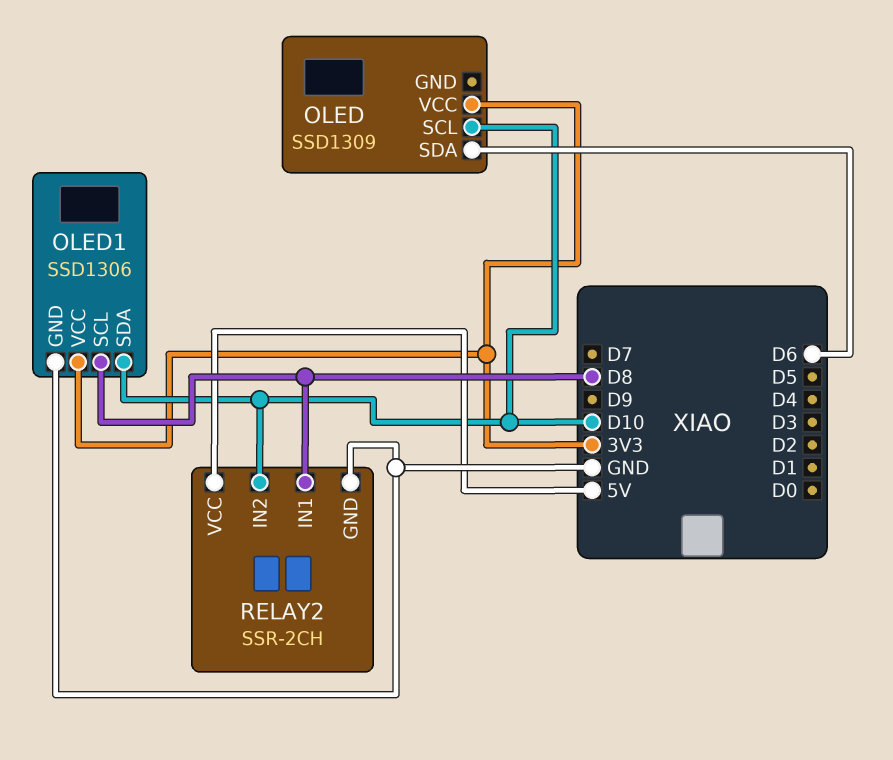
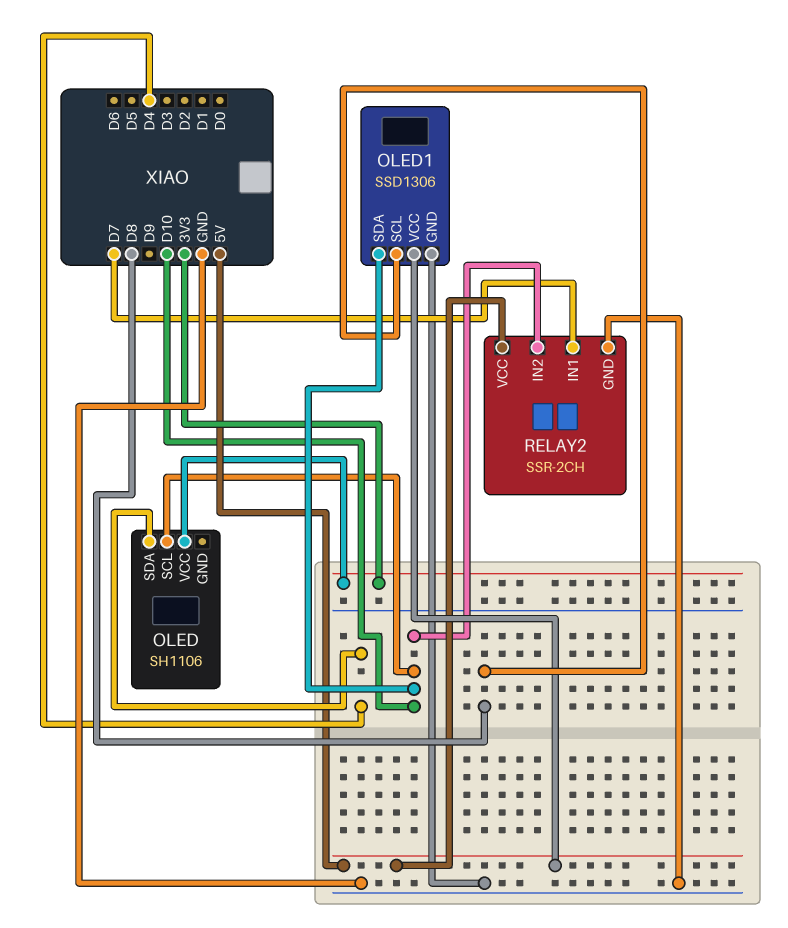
OLED: SSD1309 -> SH1106
OLED pin SDA: D6 -> D4
OLED1 pin VCC: 3V3 -> 5V
RELAY2 pin IN1: D8 -> D7

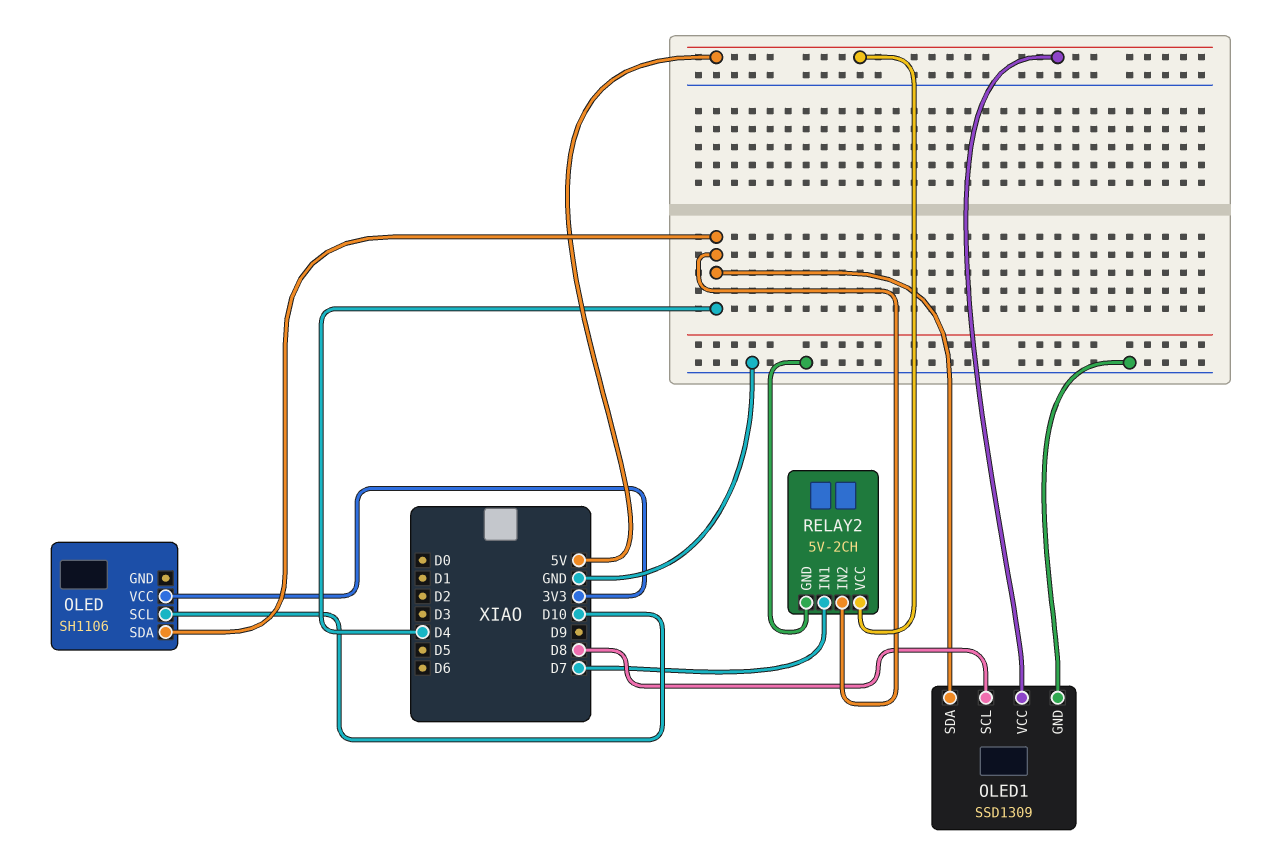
OLED1: SSD1306 -> SSD1309
OLED1 pin SDA: D10 -> D4
RELAY2: SSR-2CH -> 5V-2CH
RELAY2 pin IN2: D10 -> D4

